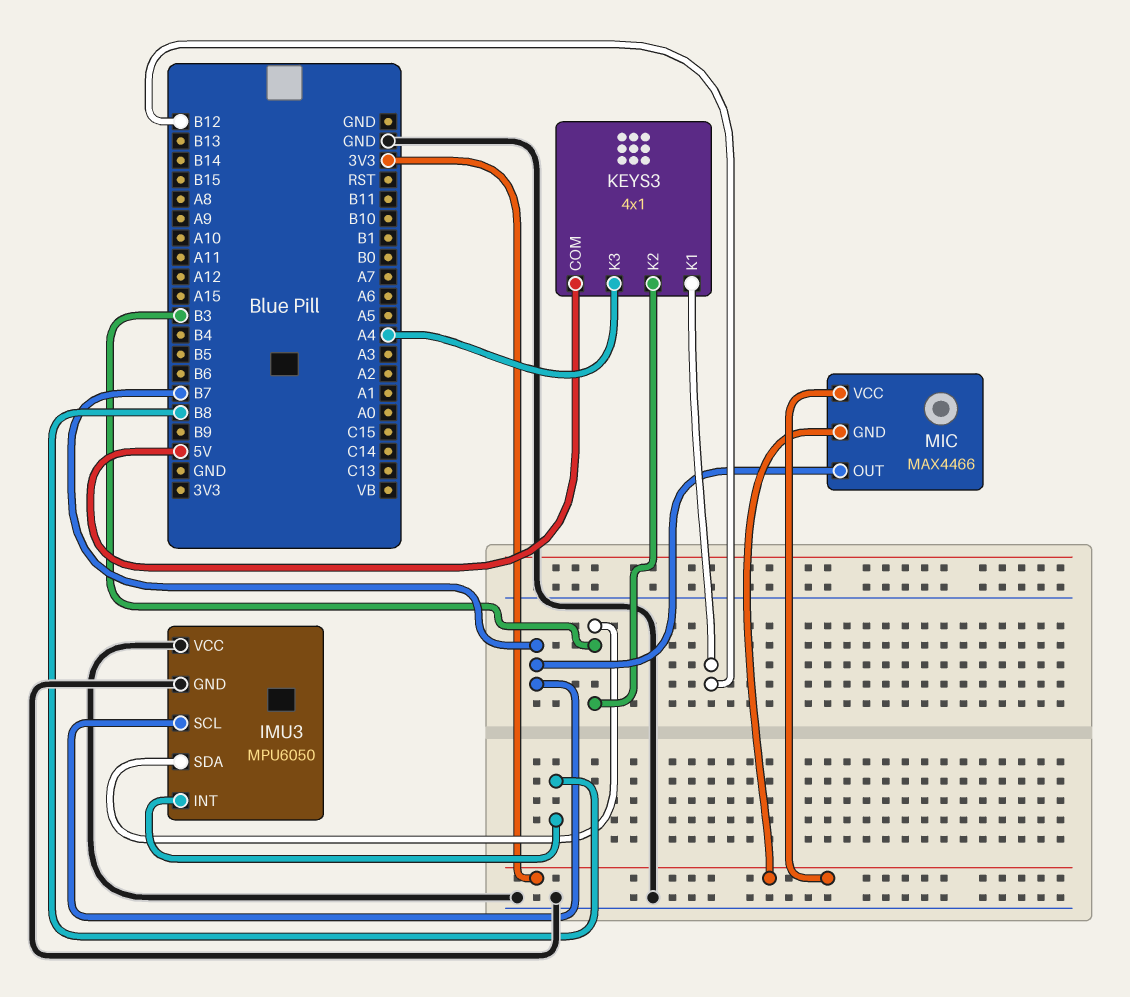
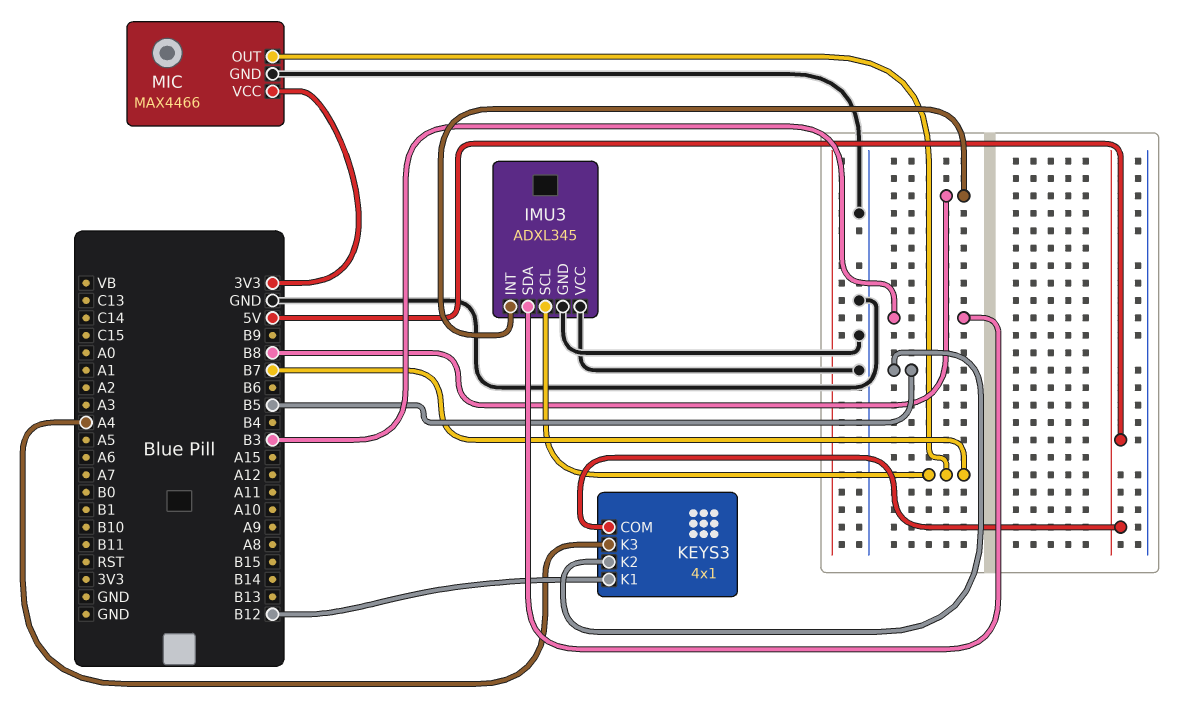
IMU3: MPU6050 -> ADXL345
KEYS3 pin K2: B3 -> B5
MIC pin GND: 3V3 -> GND

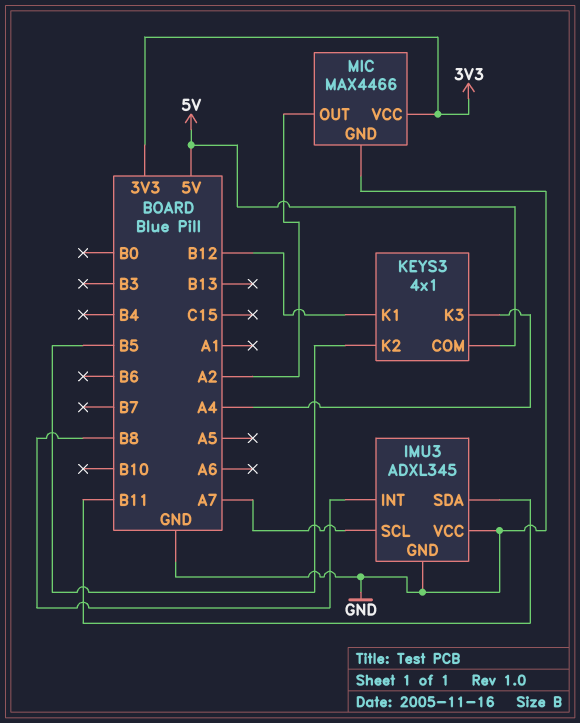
IMU3 pin SCL: B7 -> A7
IMU3 pin SDA: B3 -> B11
MIC pin OUT: B7 -> A2

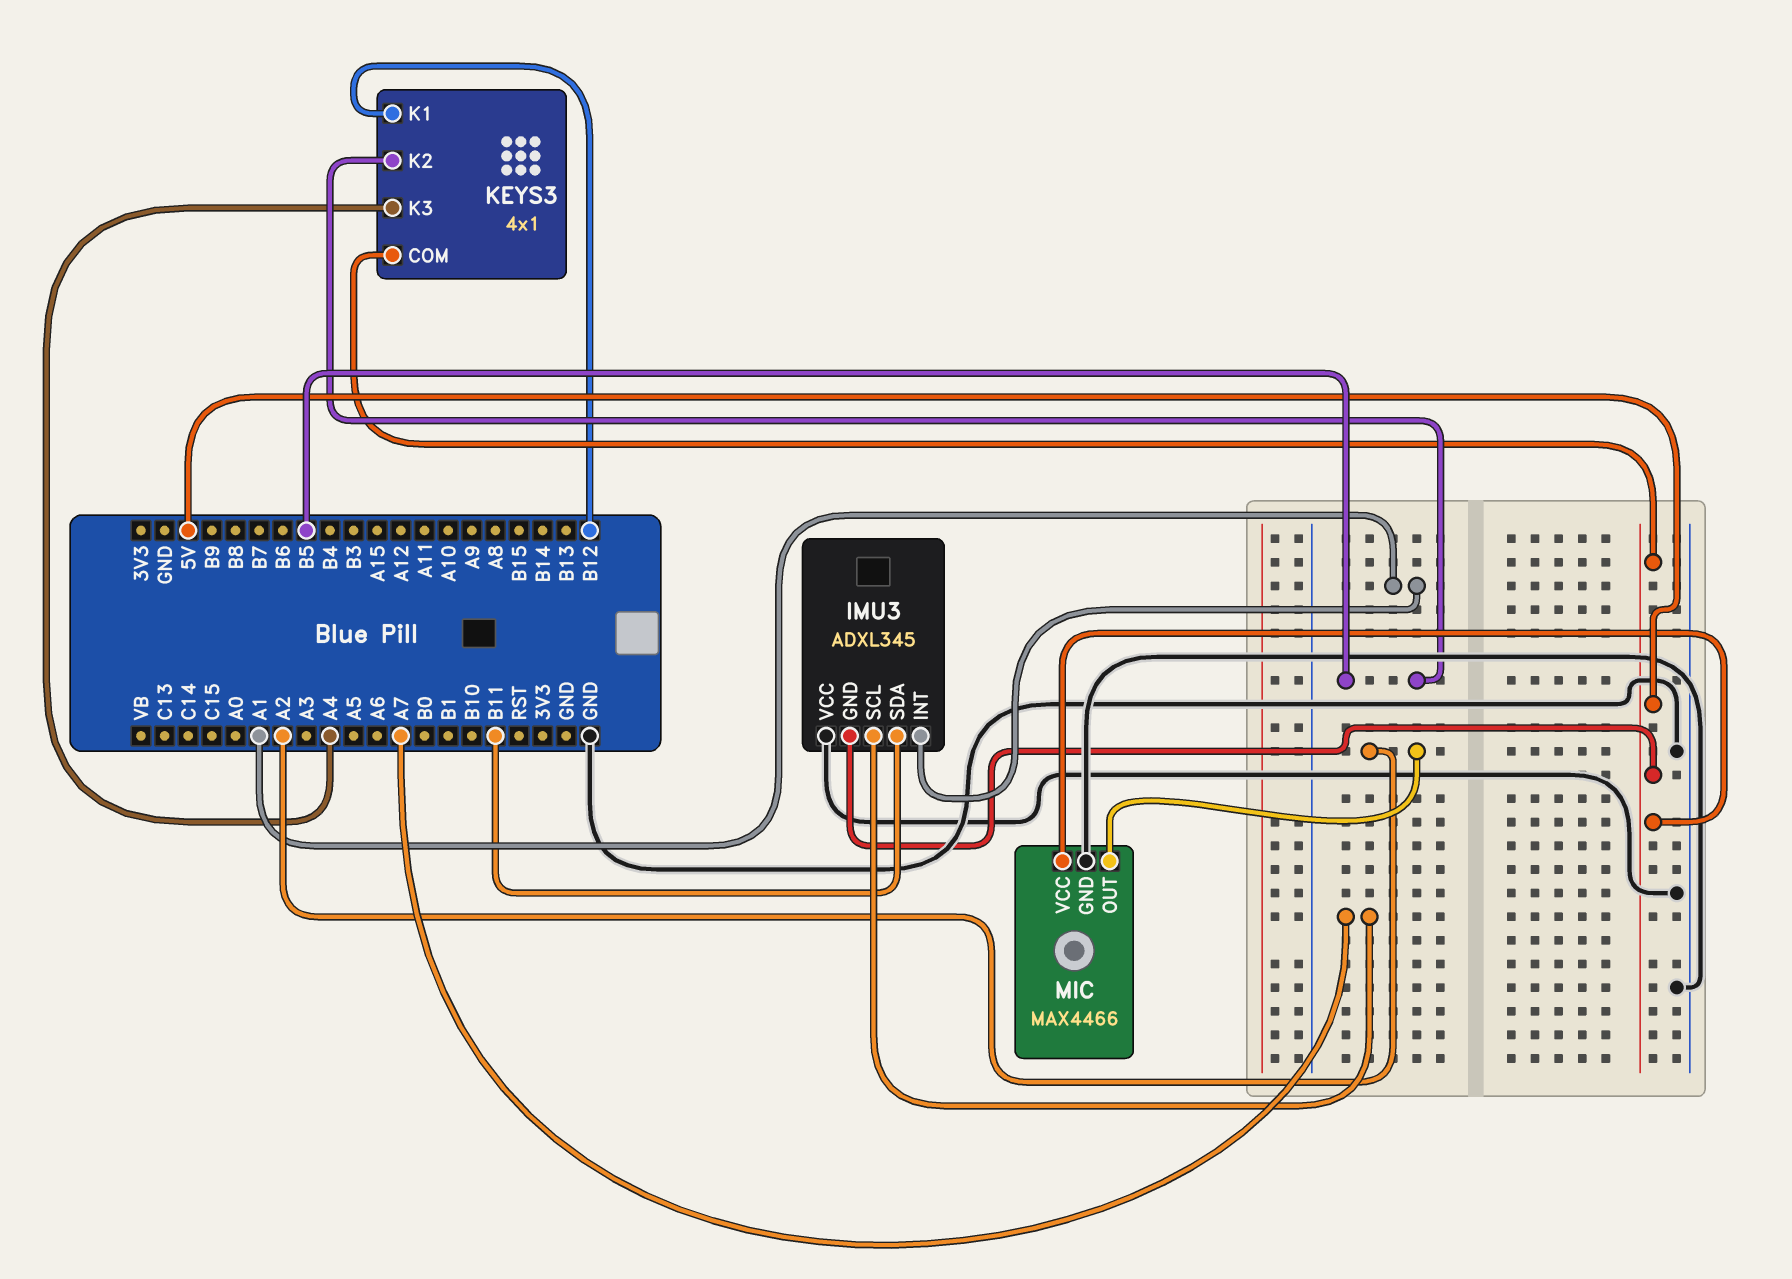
IMU3 pin GND: GND -> 5V
IMU3 pin INT: B8 -> A1
MIC pin VCC: 3V3 -> 5V

